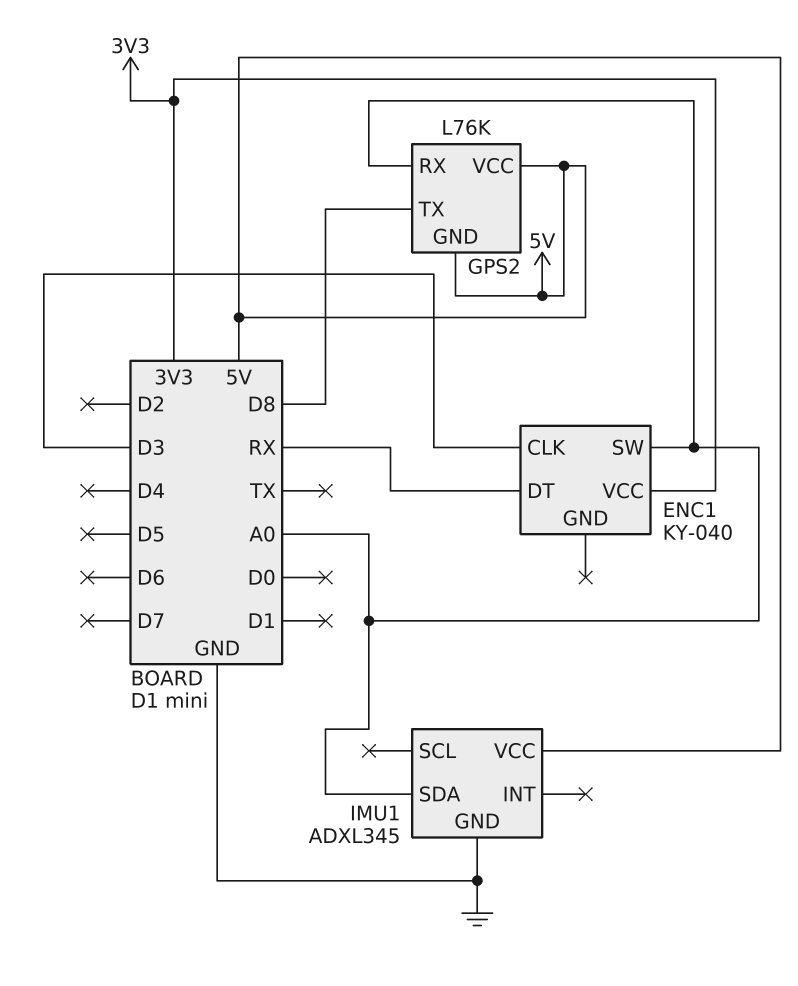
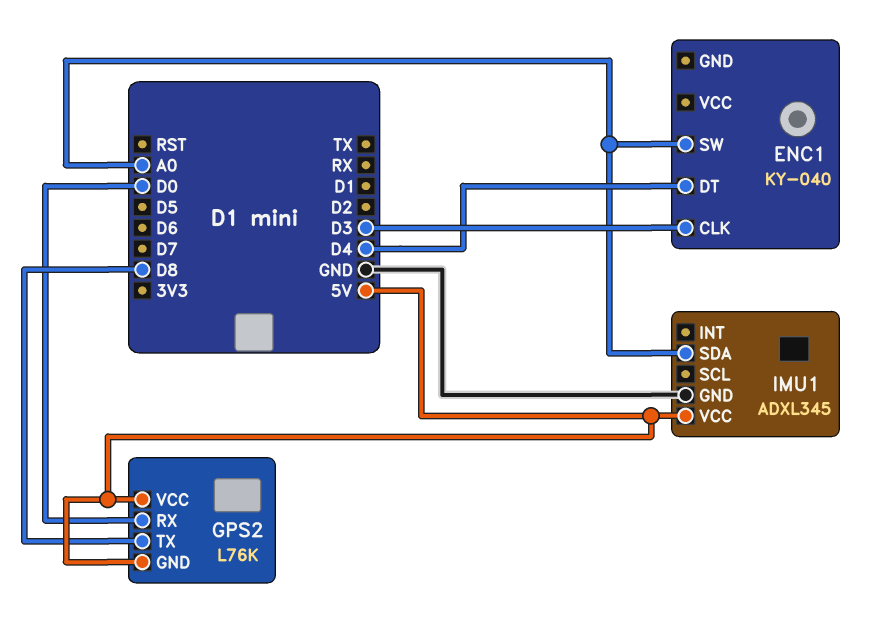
ENC1 pin DT: RX -> D4
ENC1 pin VCC: 3V3 -> none
GPS2 pin RX: A0 -> D0

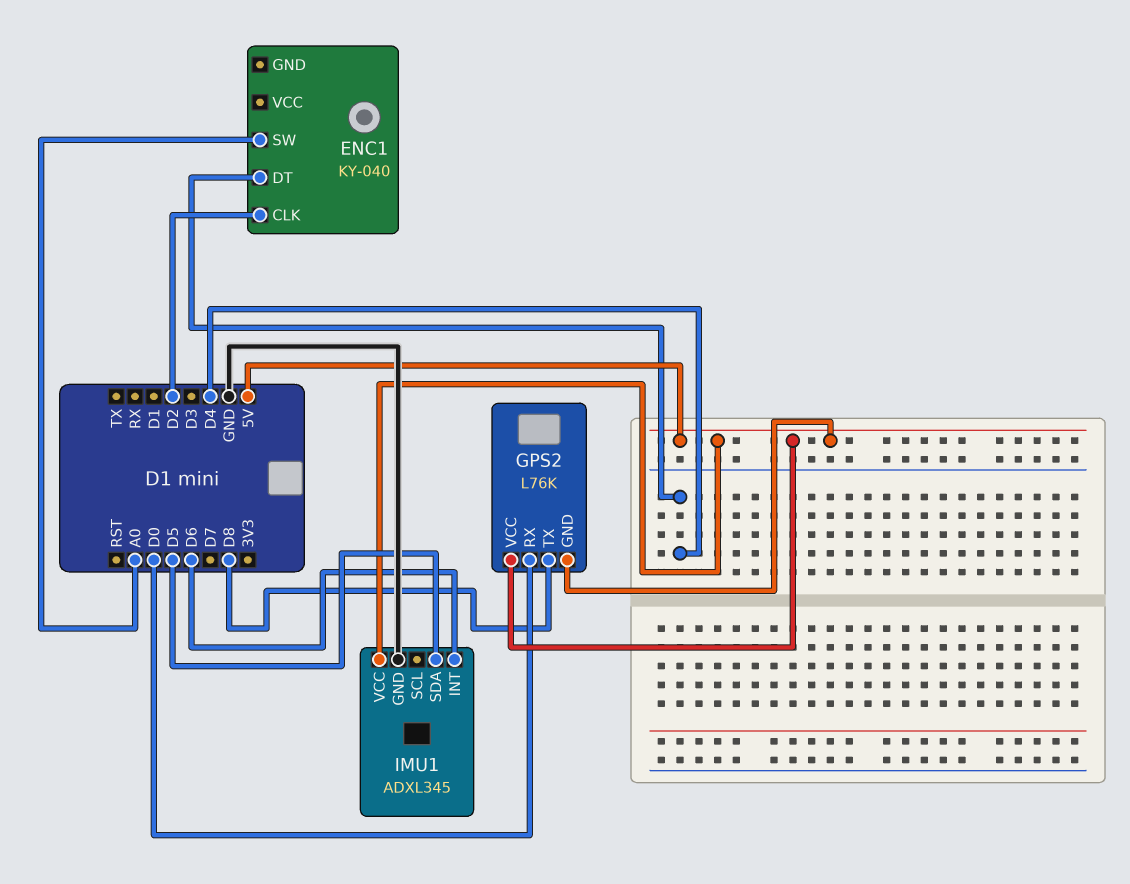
ENC1 pin CLK: D3 -> D2
IMU1 pin INT: none -> D6
IMU1 pin SDA: A0 -> D5

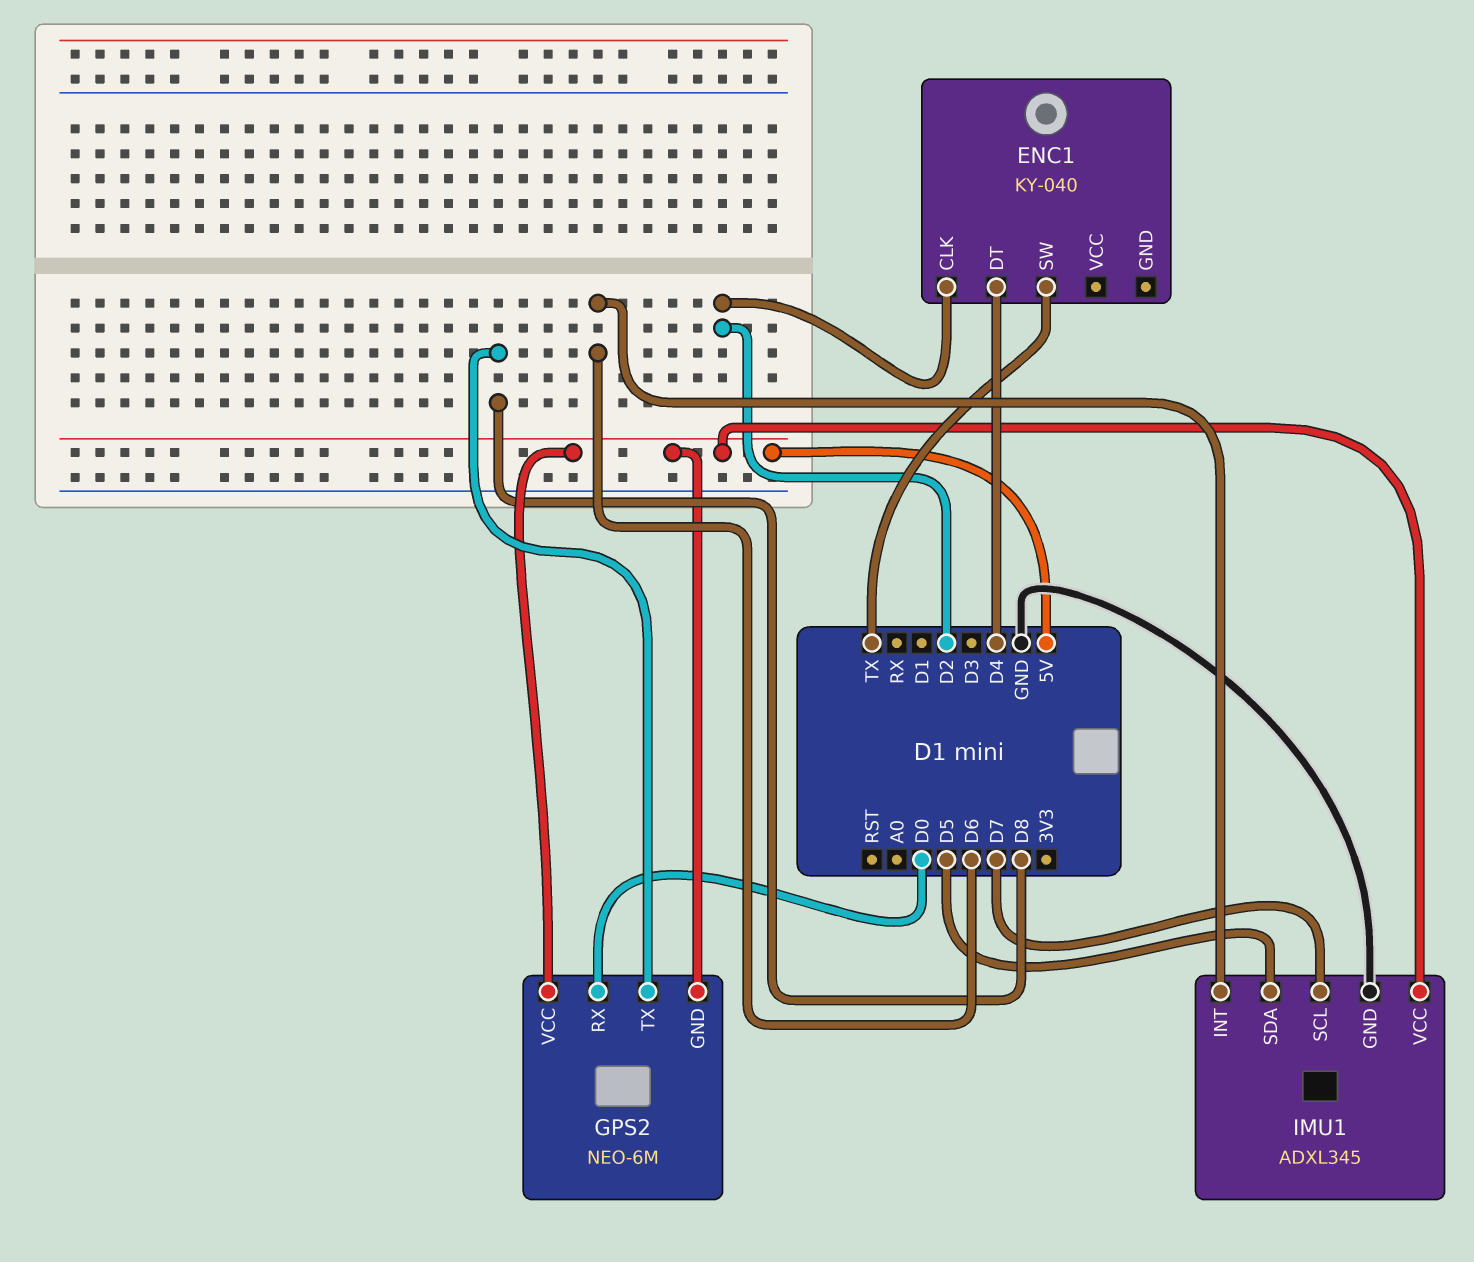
ENC1 pin SW: A0 -> TX
GPS2: L76K -> NEO-6M
IMU1 pin SCL: none -> D7

